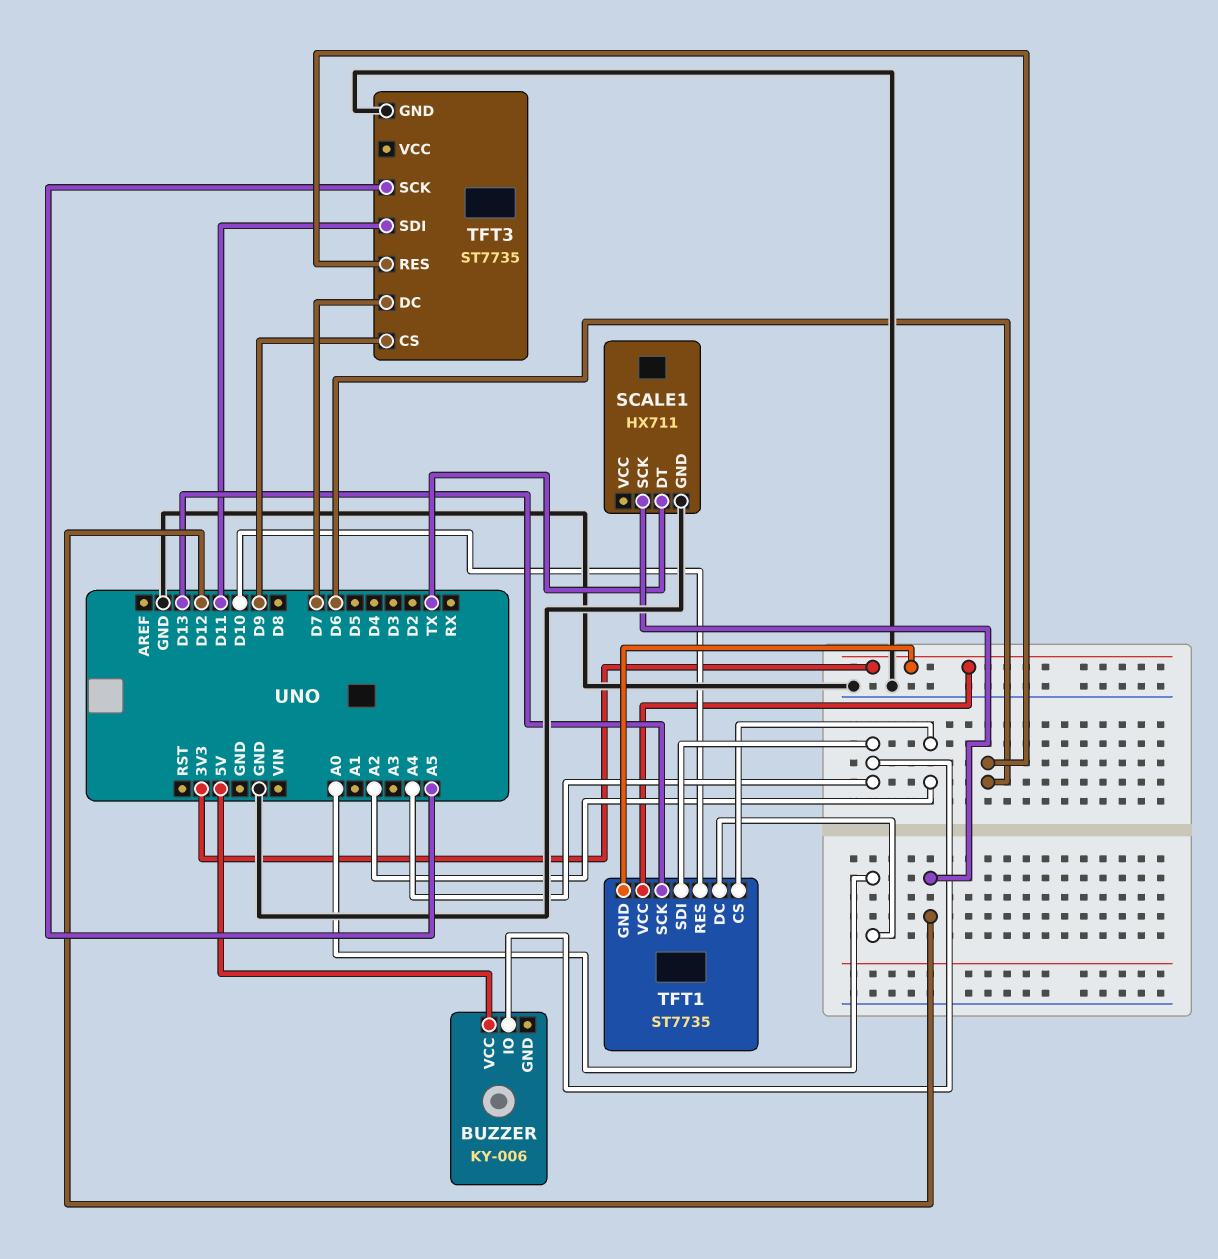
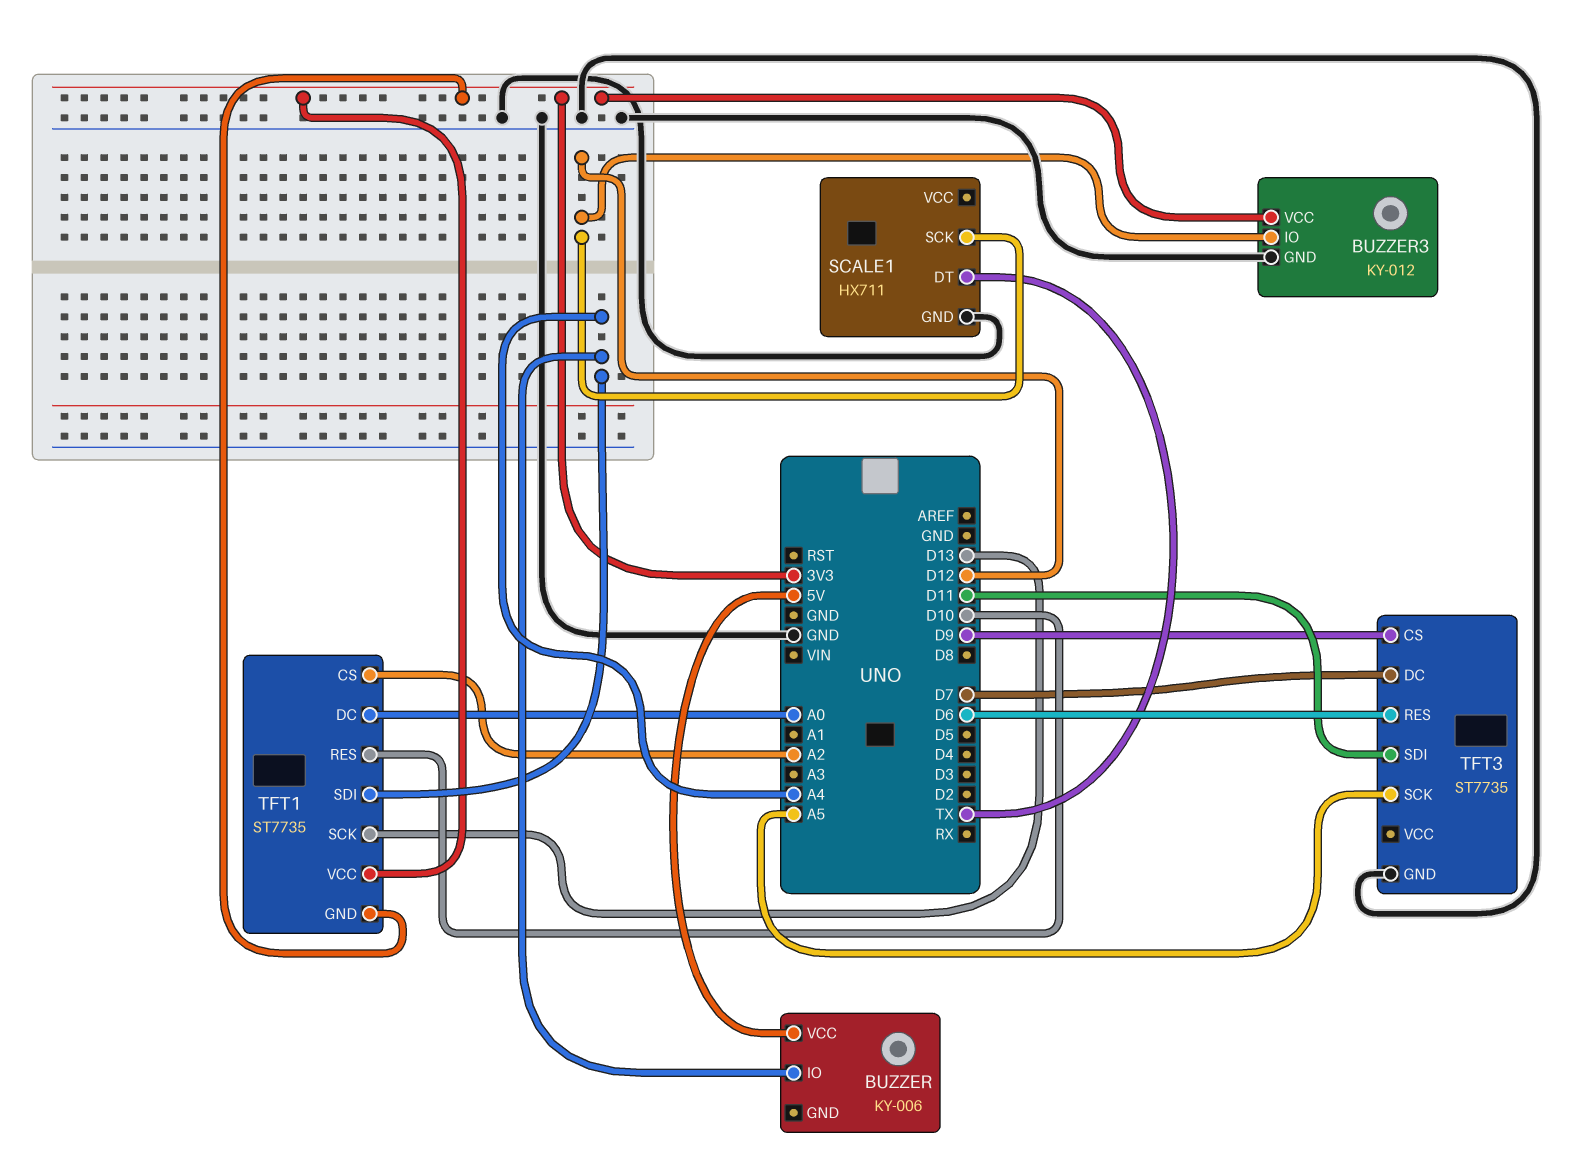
BUZZER3: none -> KY-012
BUZZER3 pin GND: none -> GND
BUZZER3 pin IO: none -> D12
BUZZER3 pin VCC: none -> 3V3

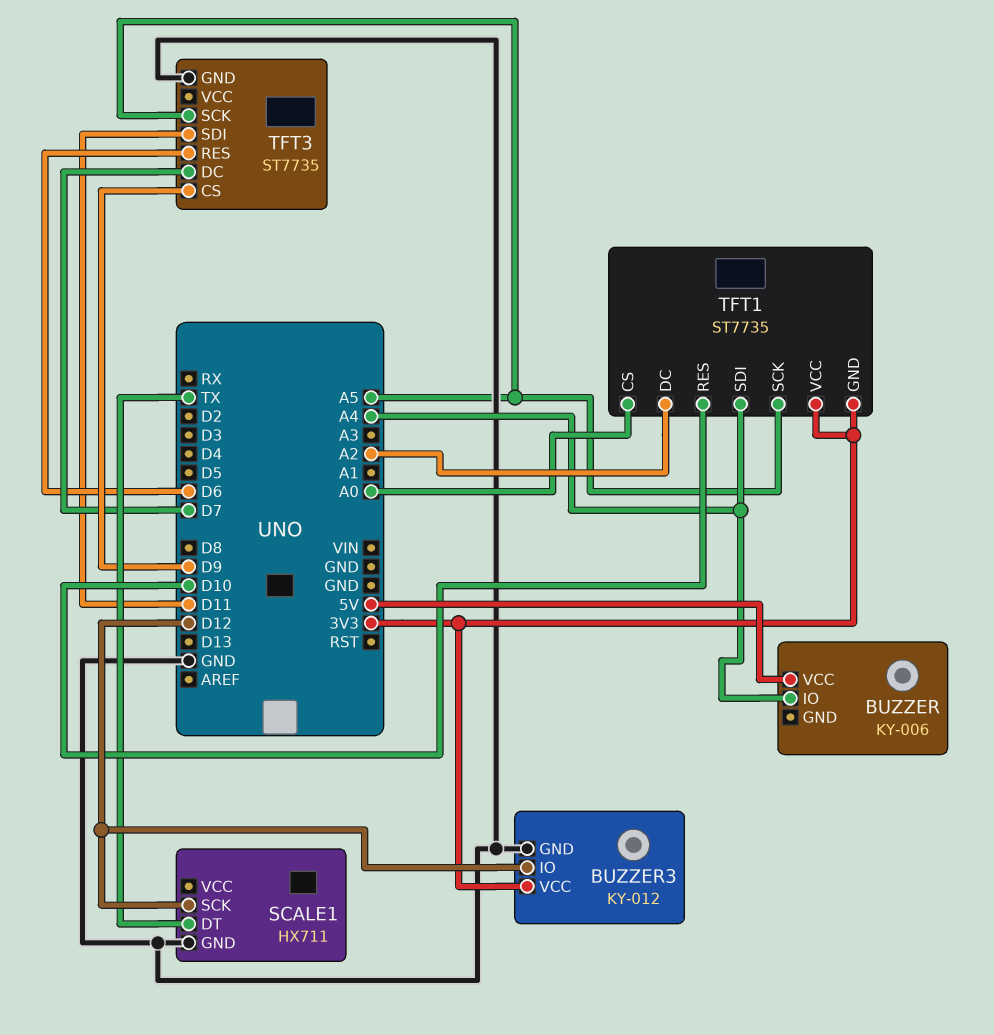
TFT1 pin CS: A2 -> A0
TFT1 pin DC: A0 -> A2
TFT1 pin SCK: D13 -> A5

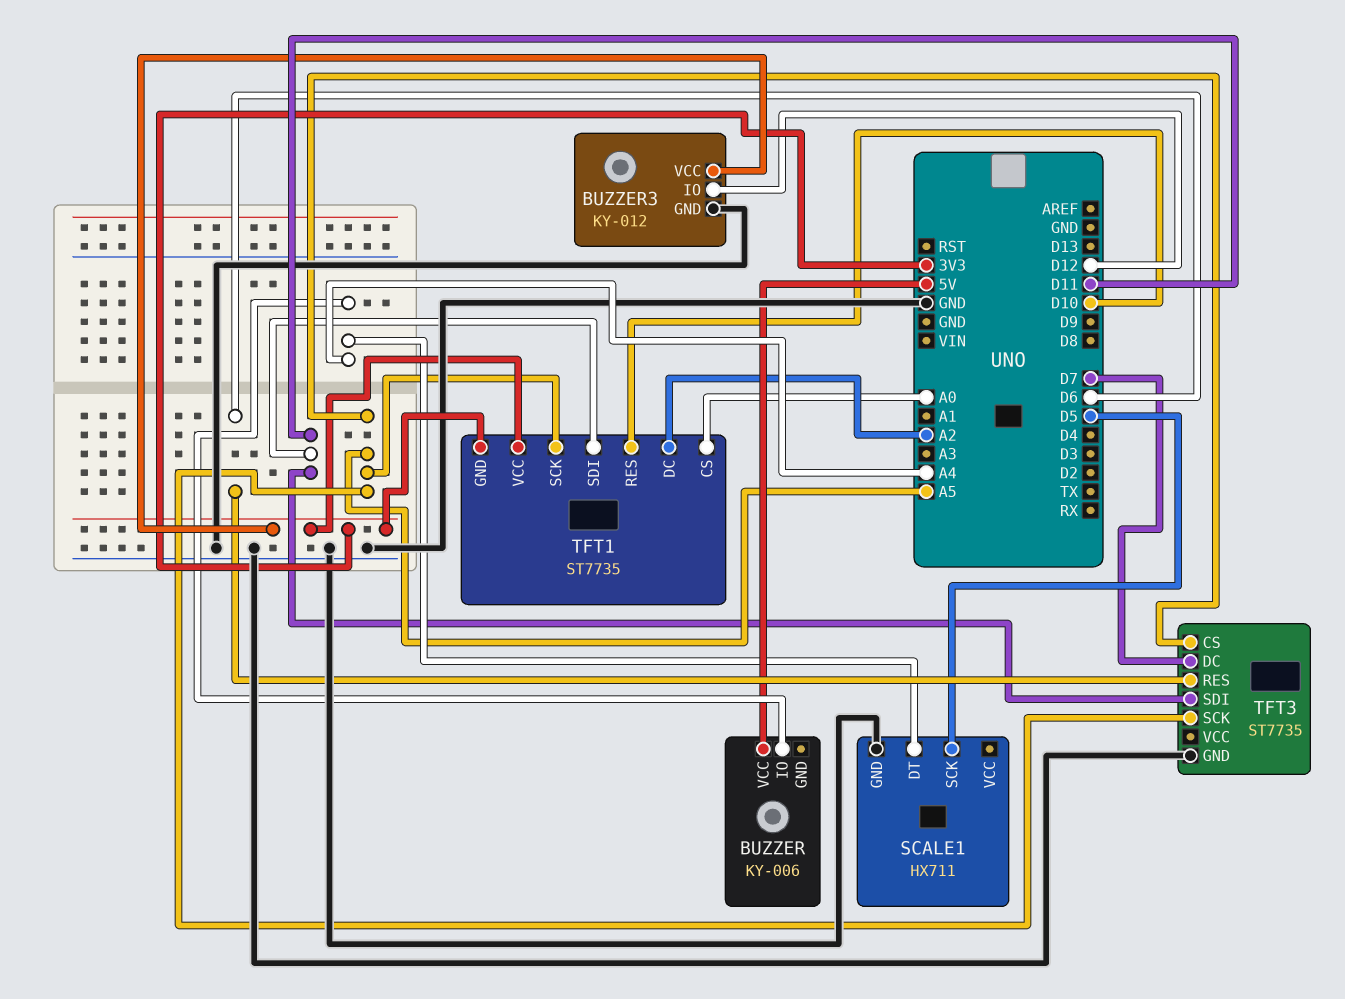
SCALE1 pin DT: TX -> A4
SCALE1 pin SCK: D12 -> D5
TFT1 pin SDI: A4 -> D11
TFT3 pin CS: D9 -> A5

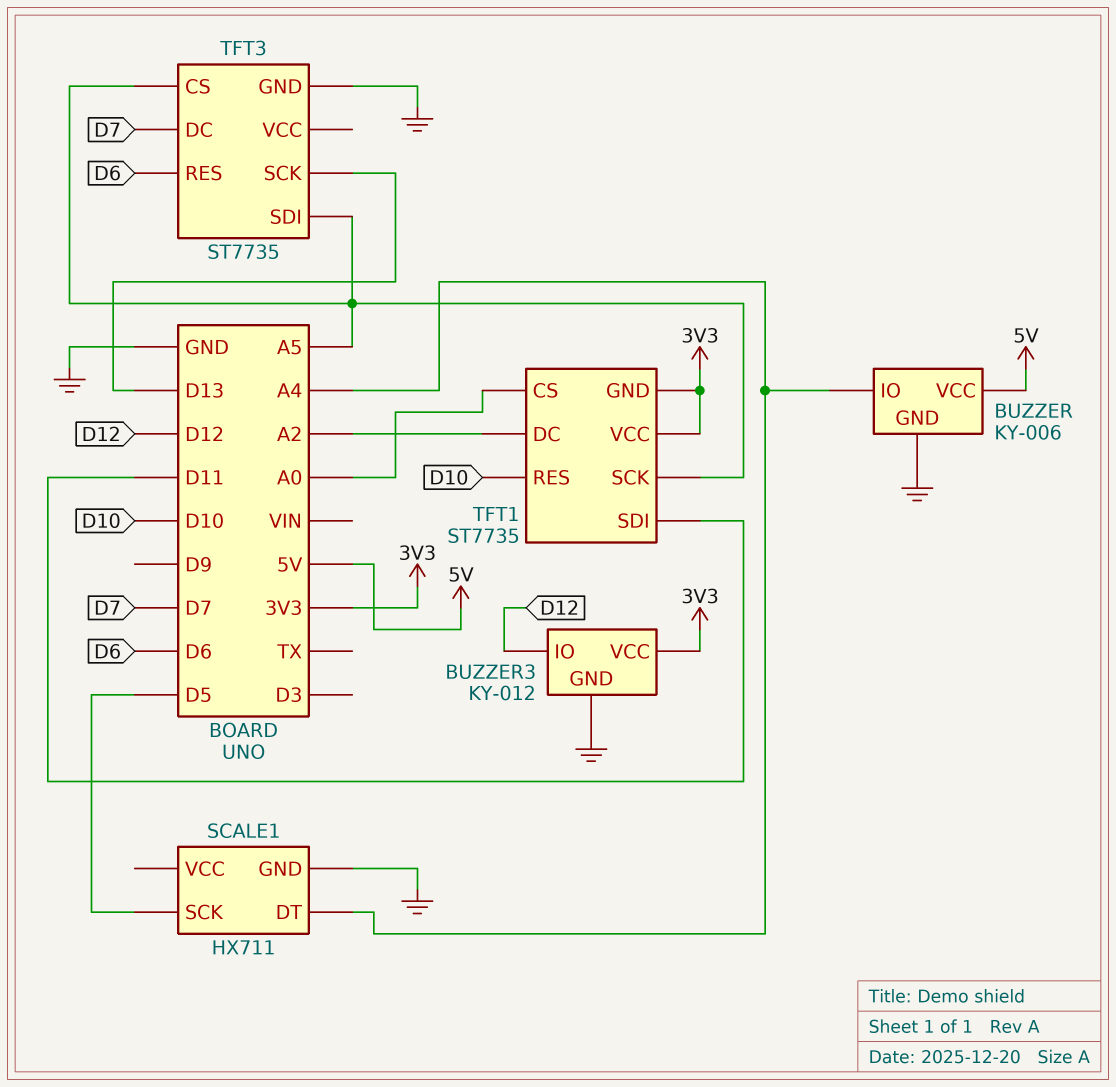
BUZZER pin GND: none -> GND
TFT3 pin SCK: A5 -> D13
TFT3 pin SDI: D11 -> A5

